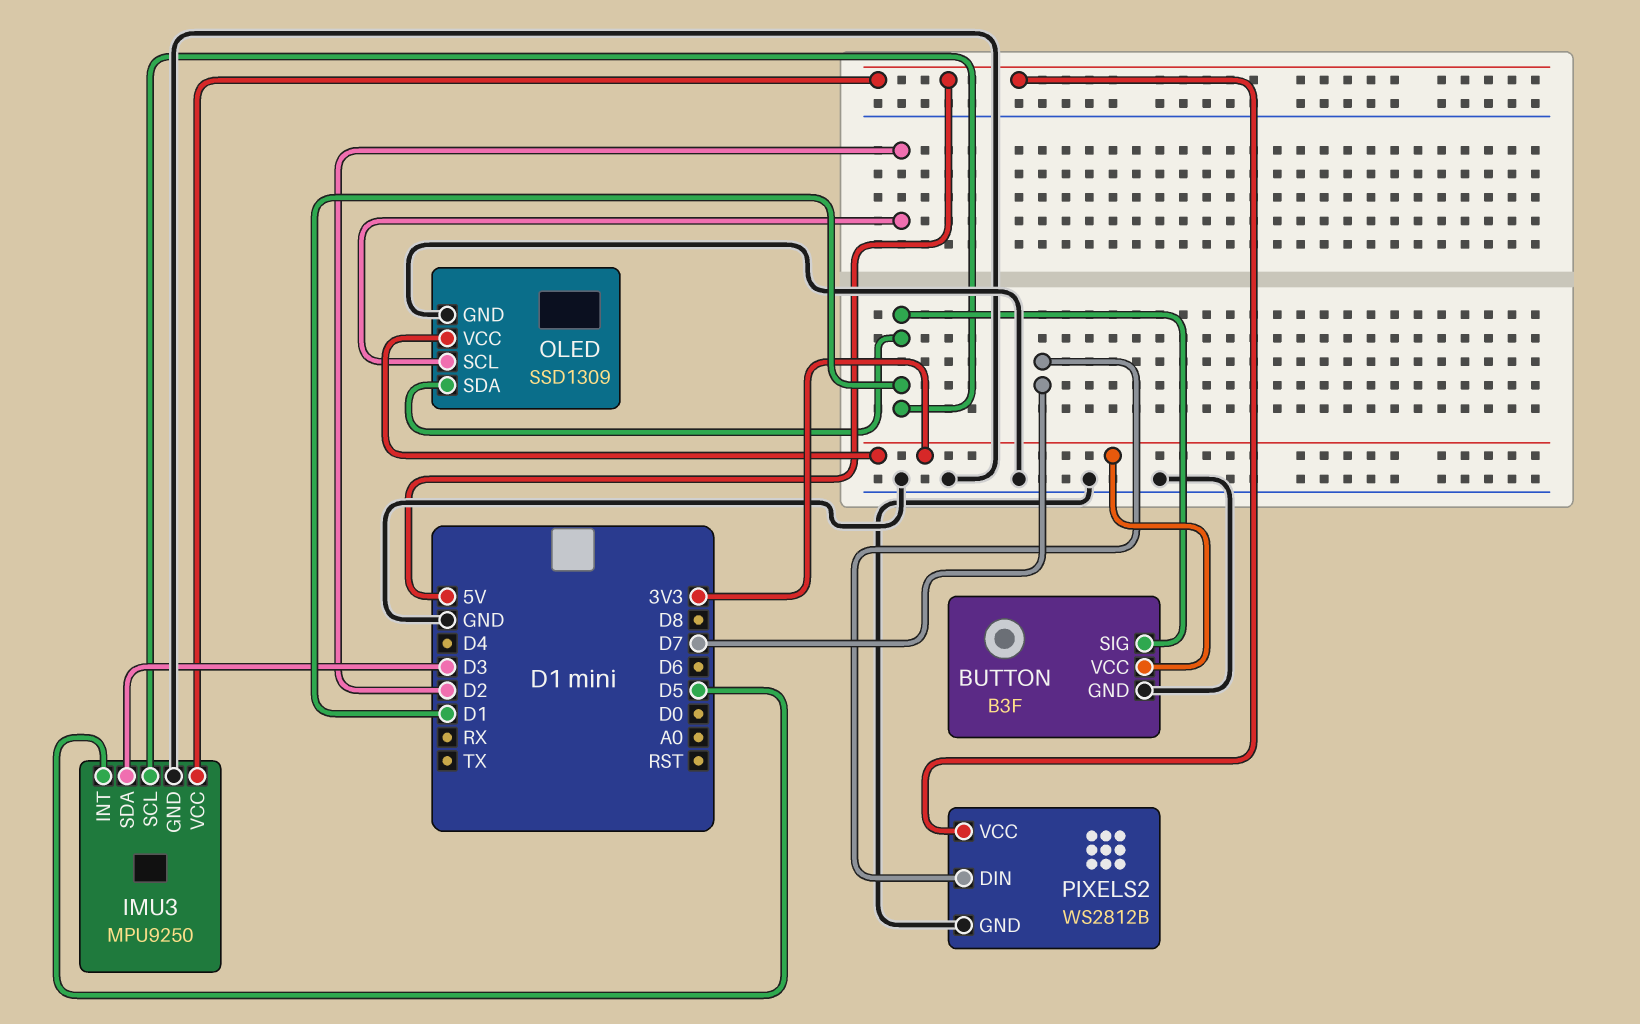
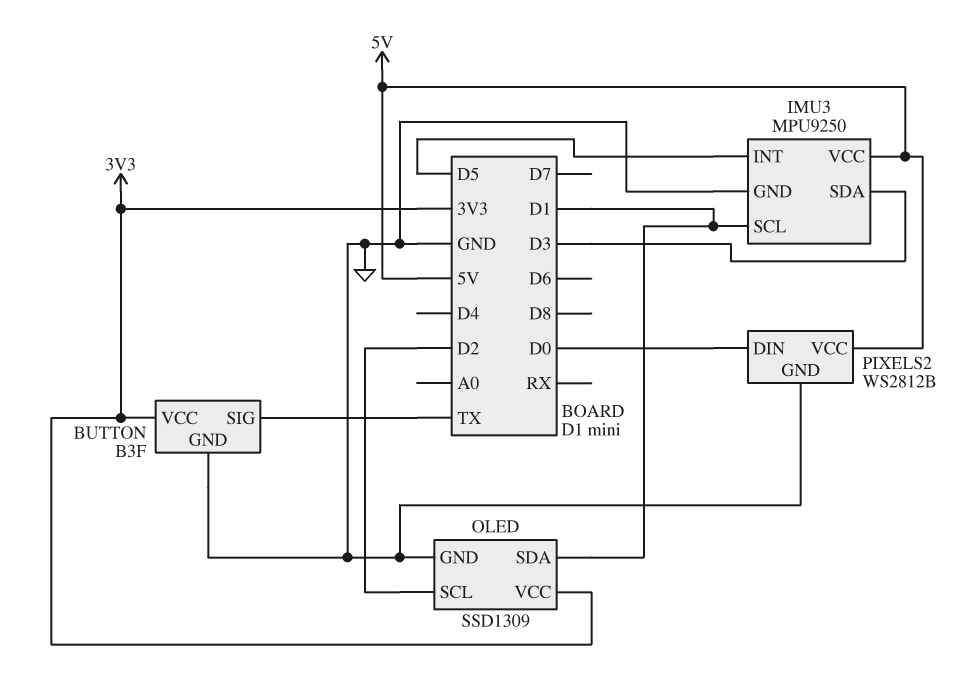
BUTTON pin SIG: D1 -> TX
PIXELS2 pin DIN: D7 -> D0

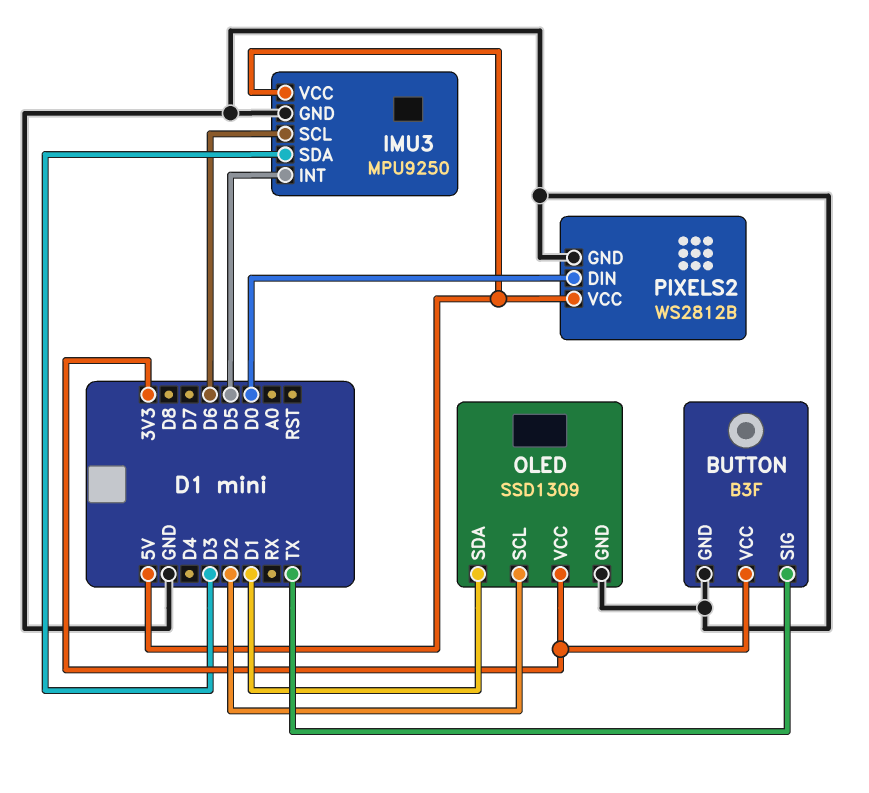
IMU3 pin SCL: D1 -> D6

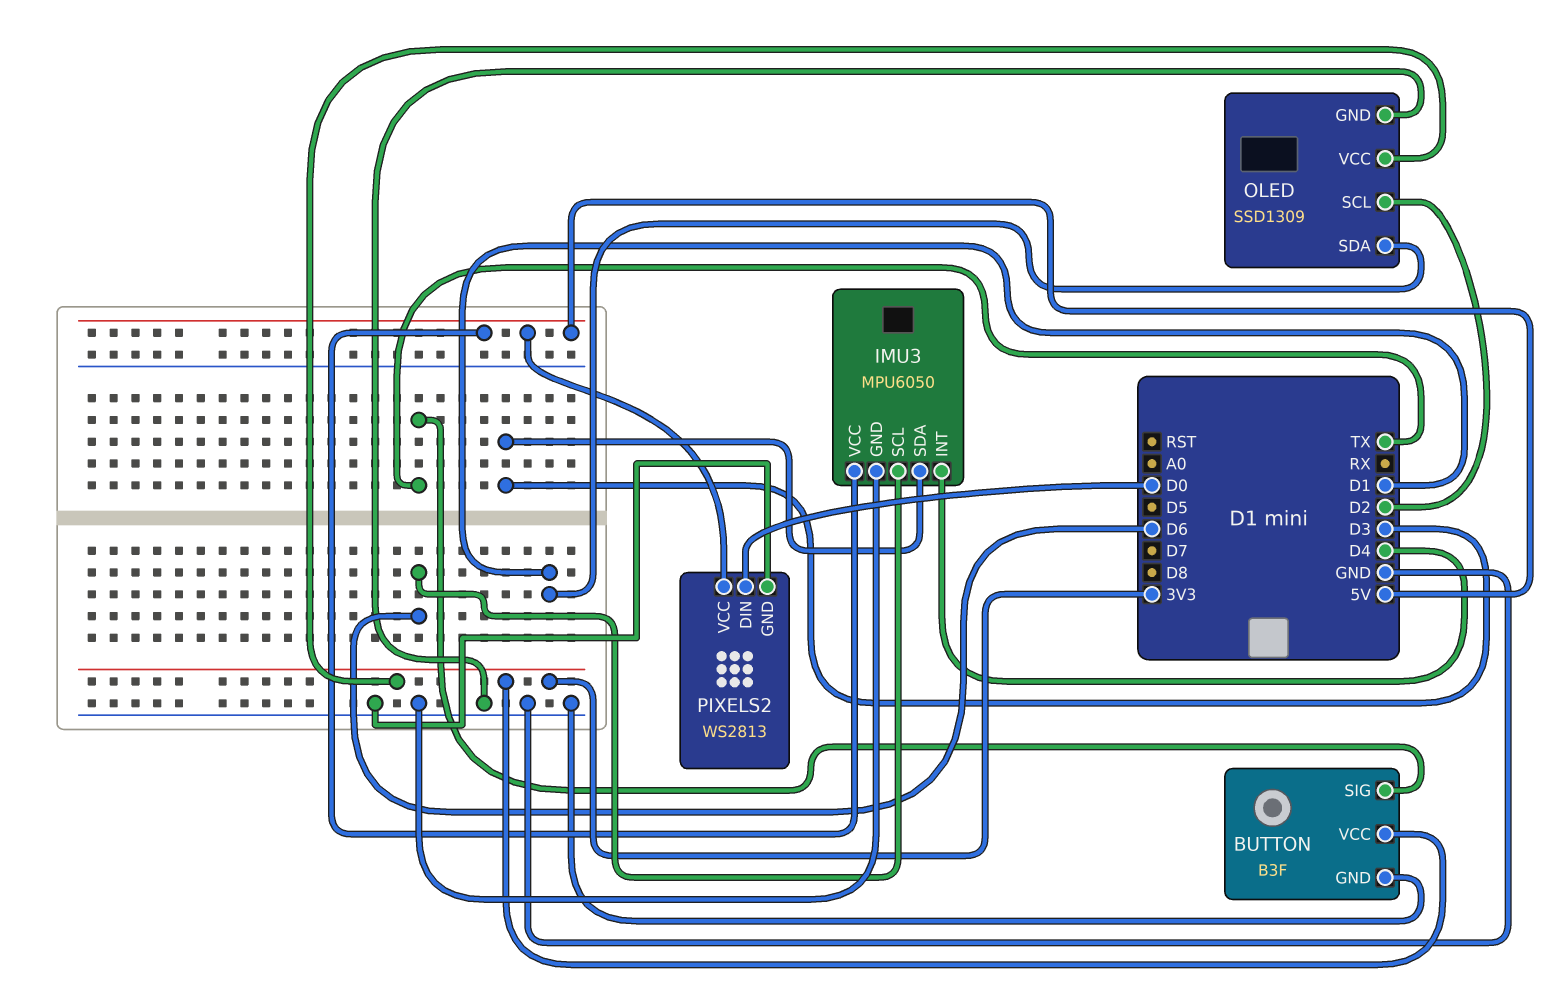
IMU3: MPU9250 -> MPU6050
IMU3 pin INT: D5 -> D4
PIXELS2: WS2812B -> WS2813

